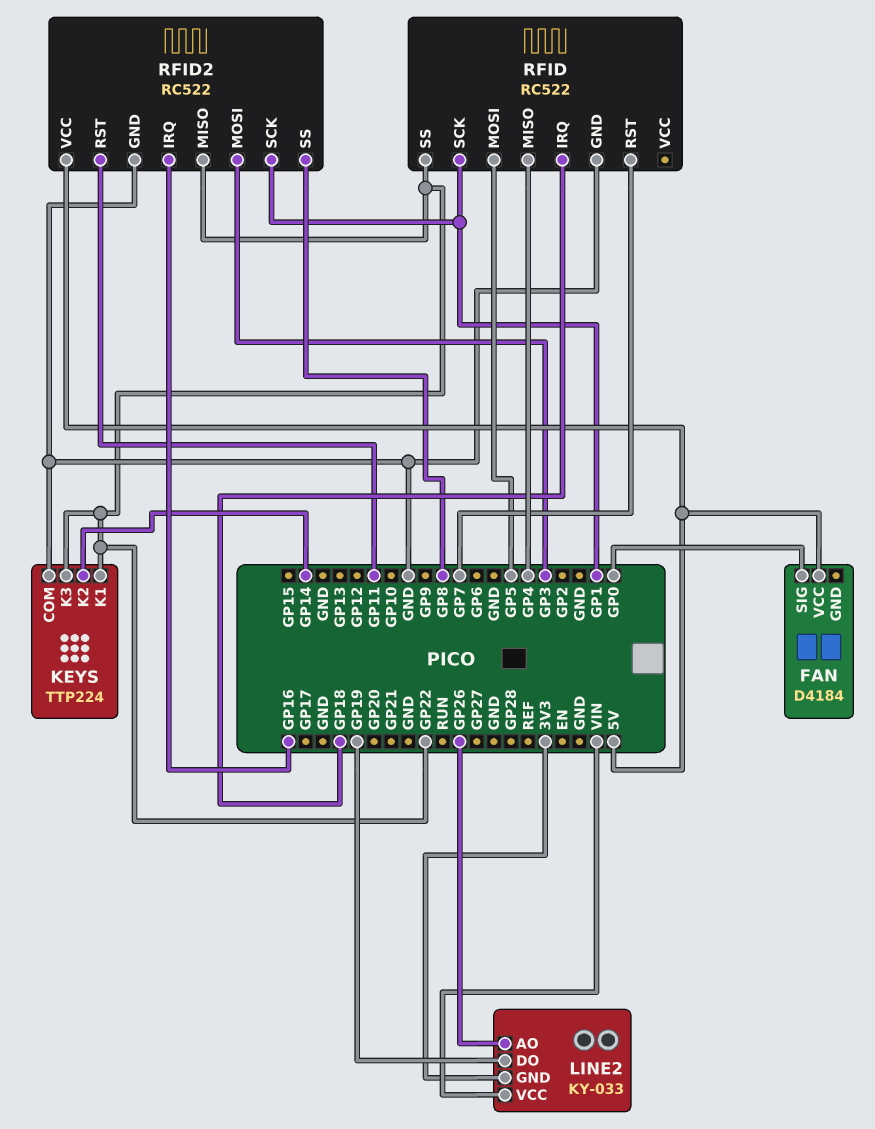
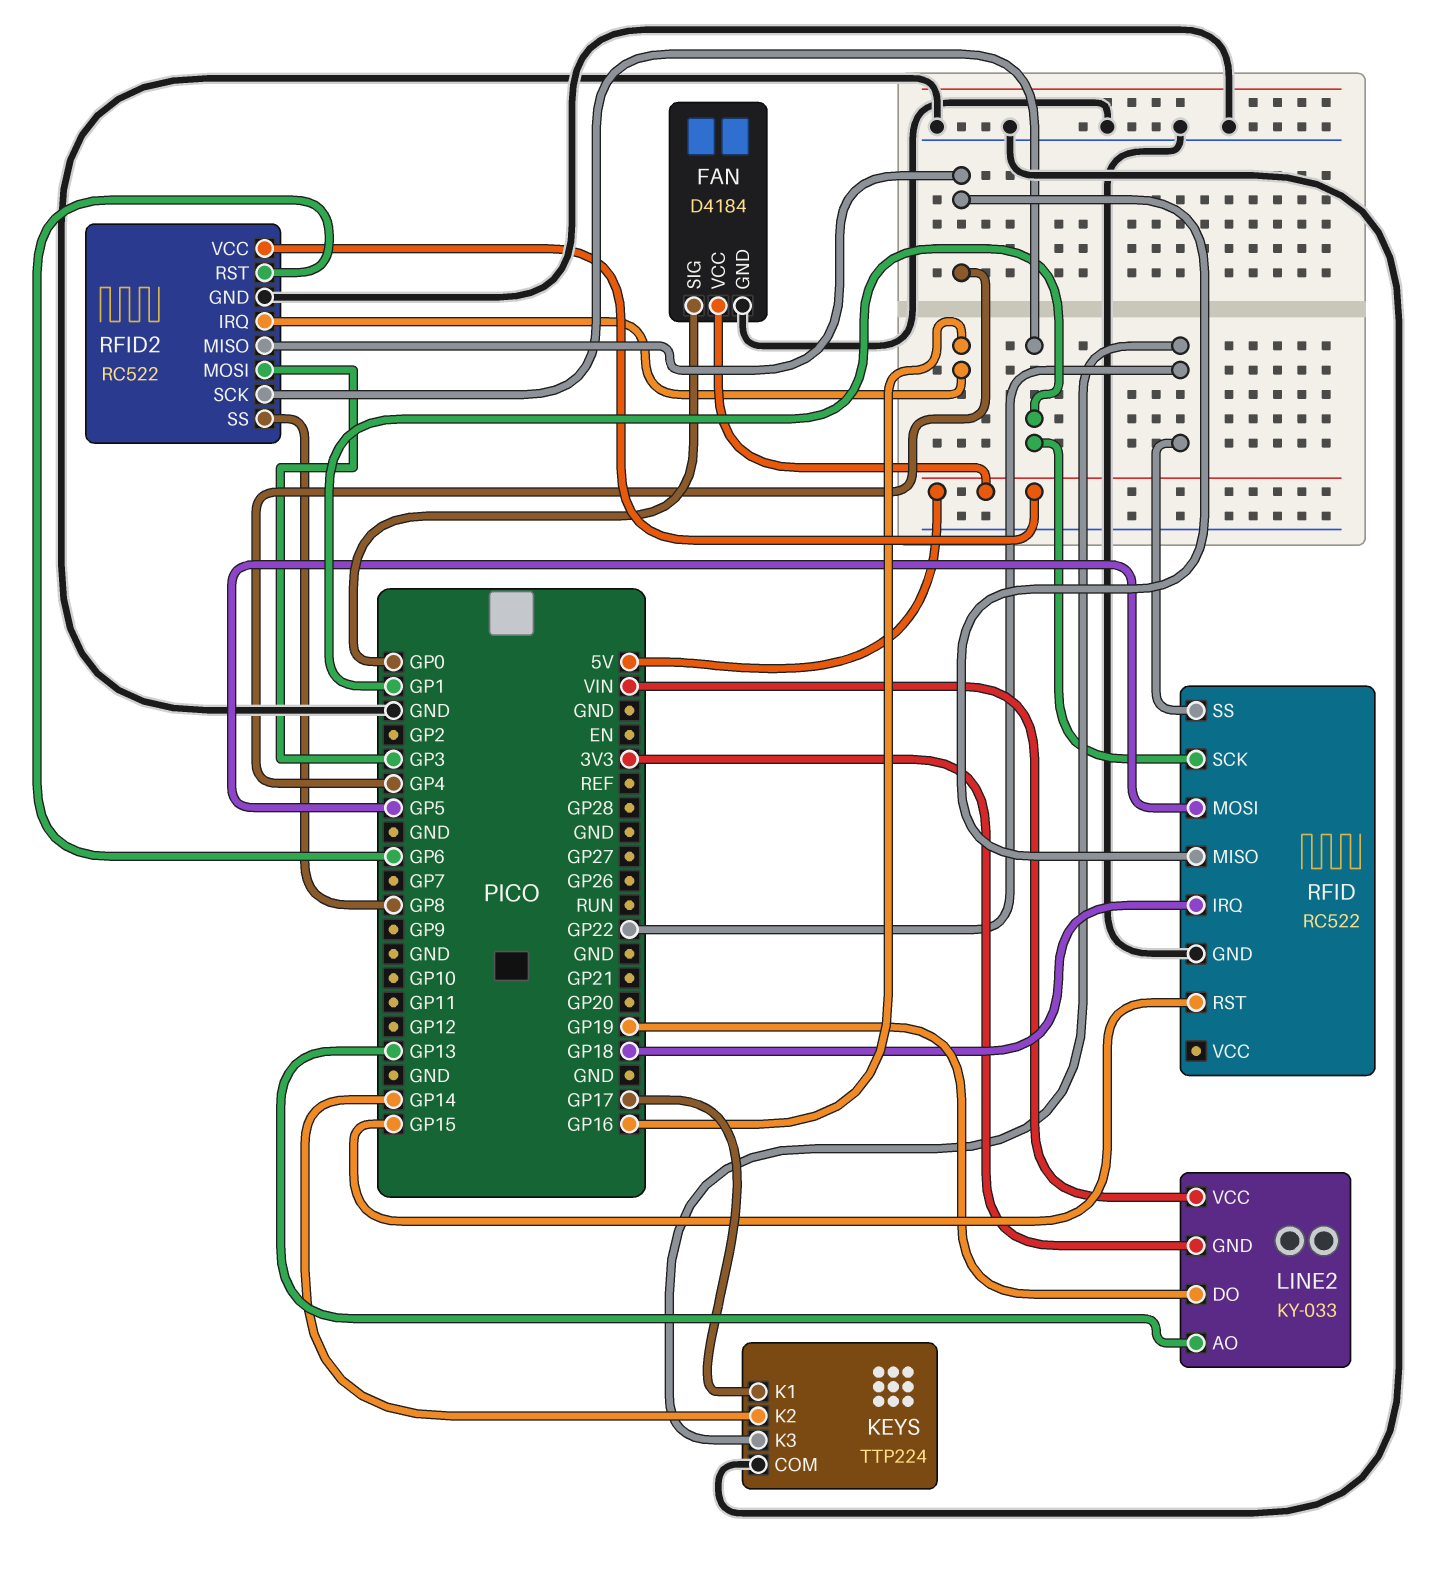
FAN pin GND: none -> GND
KEYS pin K1: GP22 -> GP17
LINE2 pin AO: GP26 -> GP13
RFID pin RST: GP7 -> GP15
RFID2 pin MISO: GP22 -> GP4
RFID2 pin RST: GP11 -> GP6

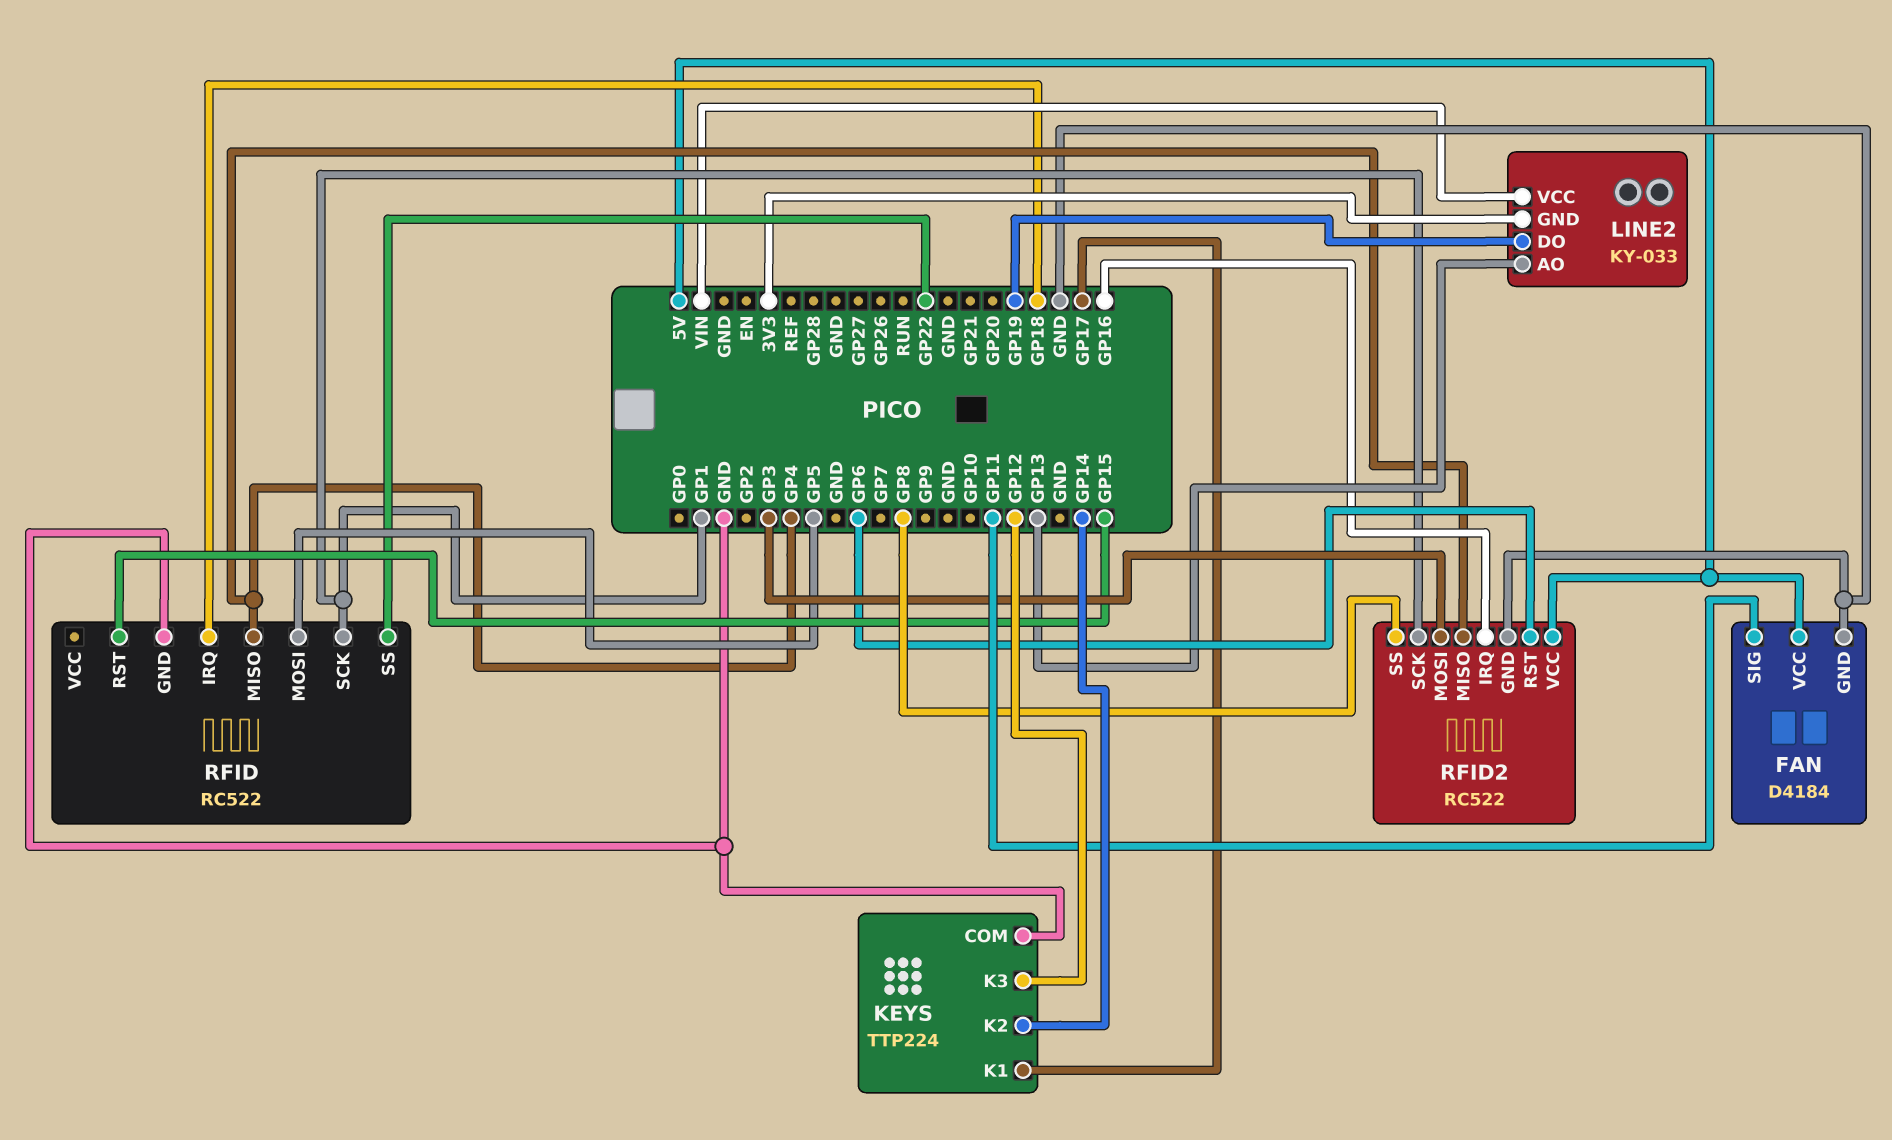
FAN pin SIG: GP0 -> GP11
KEYS pin K3: GP22 -> GP12

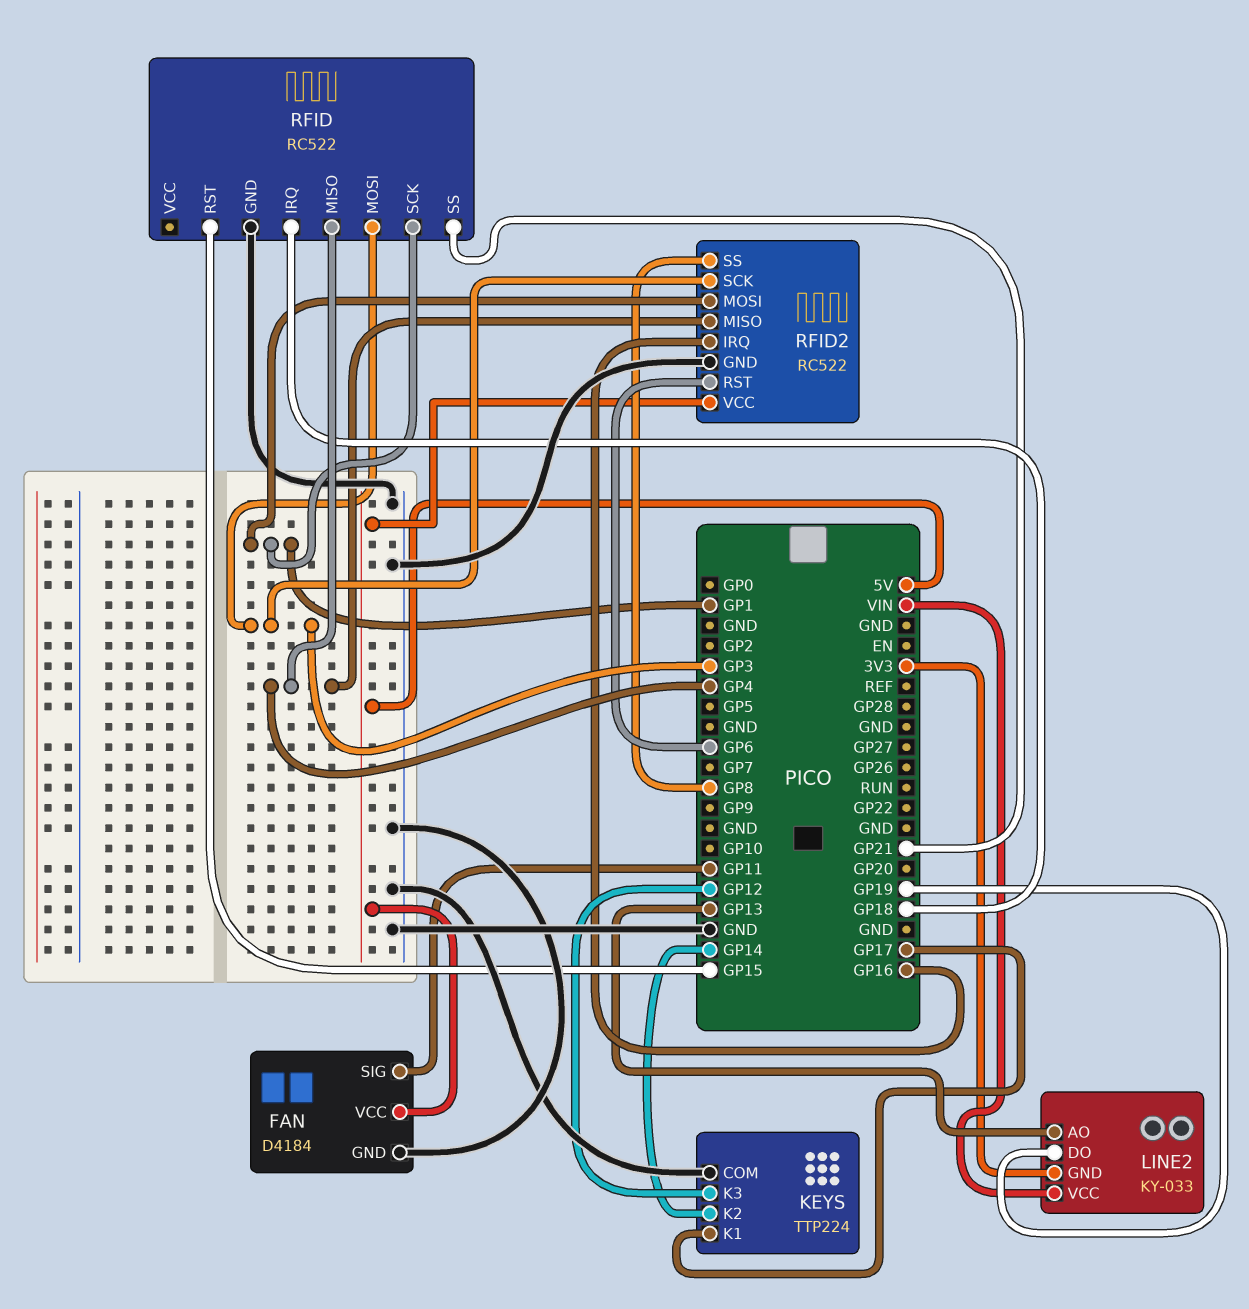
RFID pin MOSI: GP5 -> GP3
RFID pin SS: GP22 -> GP21
RFID2 pin MOSI: GP3 -> GP1
RFID2 pin SCK: GP1 -> GP3

